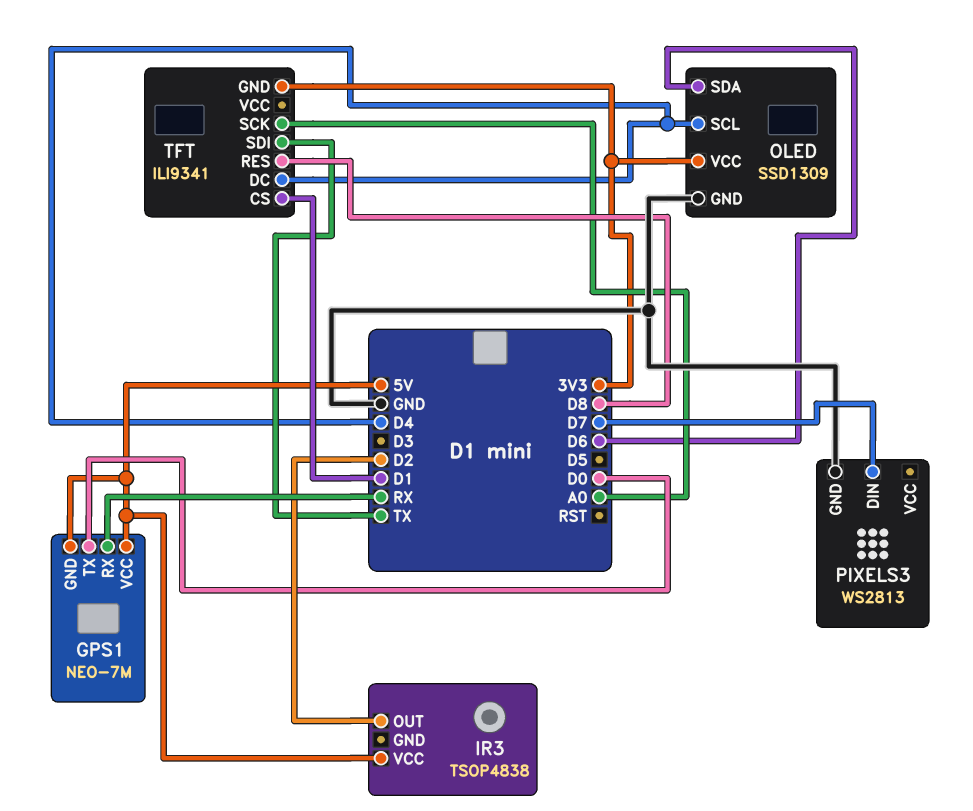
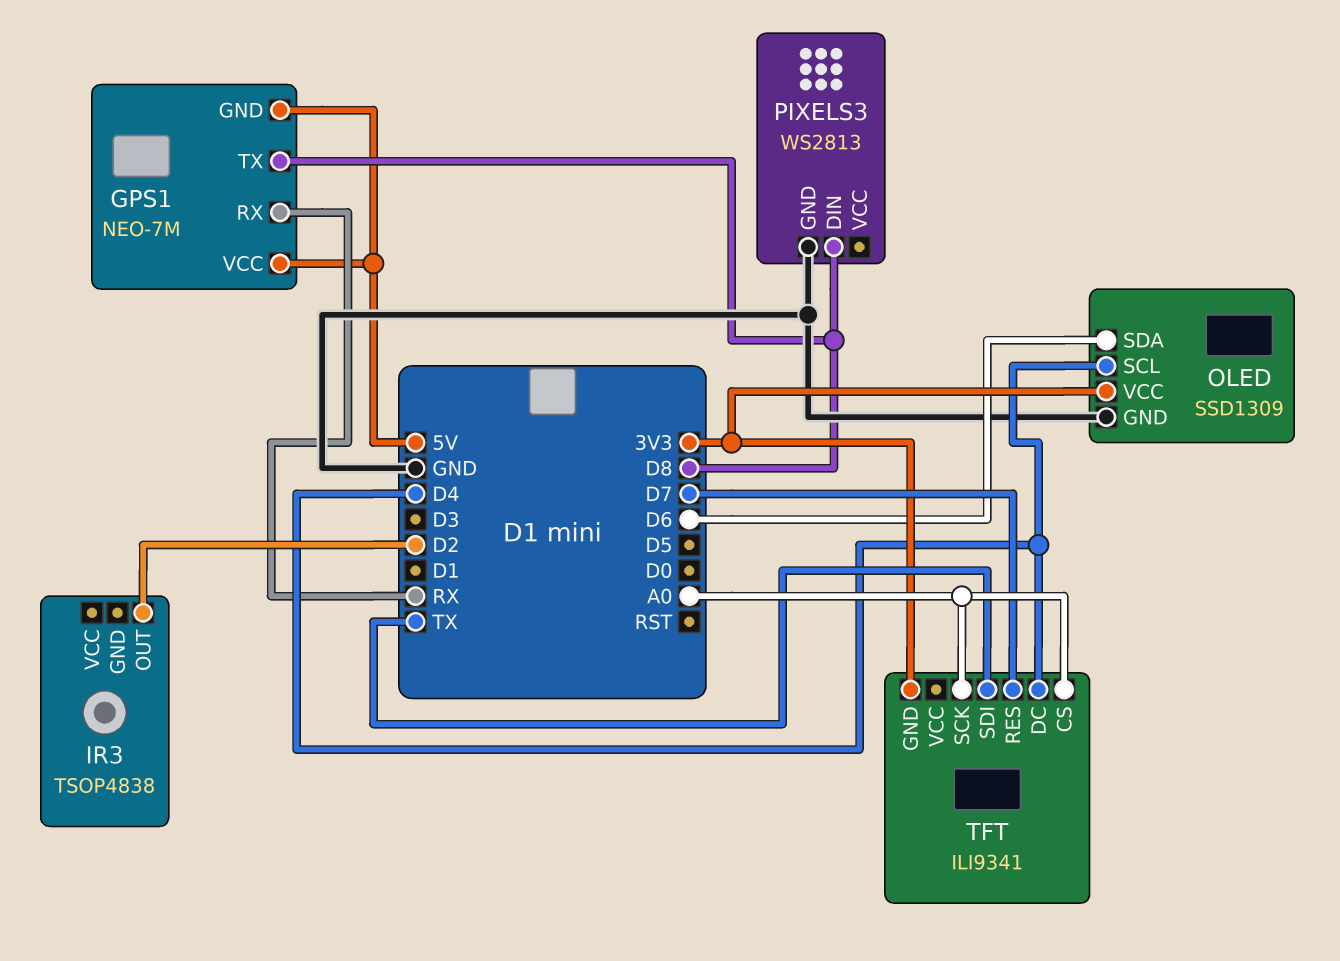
GPS1 pin TX: D0 -> D8
IR3 pin VCC: 5V -> none
PIXELS3 pin DIN: D7 -> D8
TFT pin CS: D1 -> A0
TFT pin RES: D8 -> D7

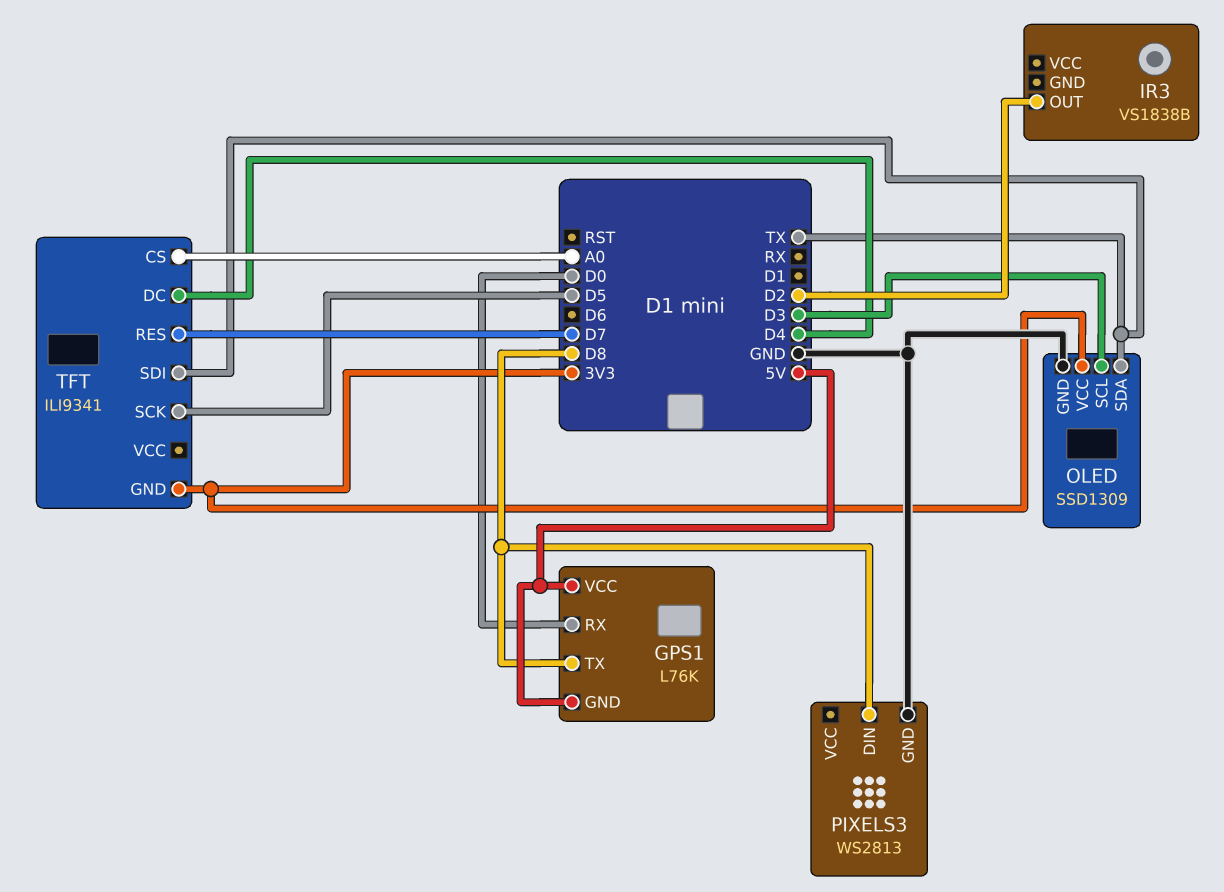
GPS1: NEO-7M -> L76K
GPS1 pin RX: RX -> D0
IR3: TSOP4838 -> VS1838B
OLED pin SCL: D4 -> D3
OLED pin SDA: D6 -> TX
TFT pin SCK: A0 -> D5

